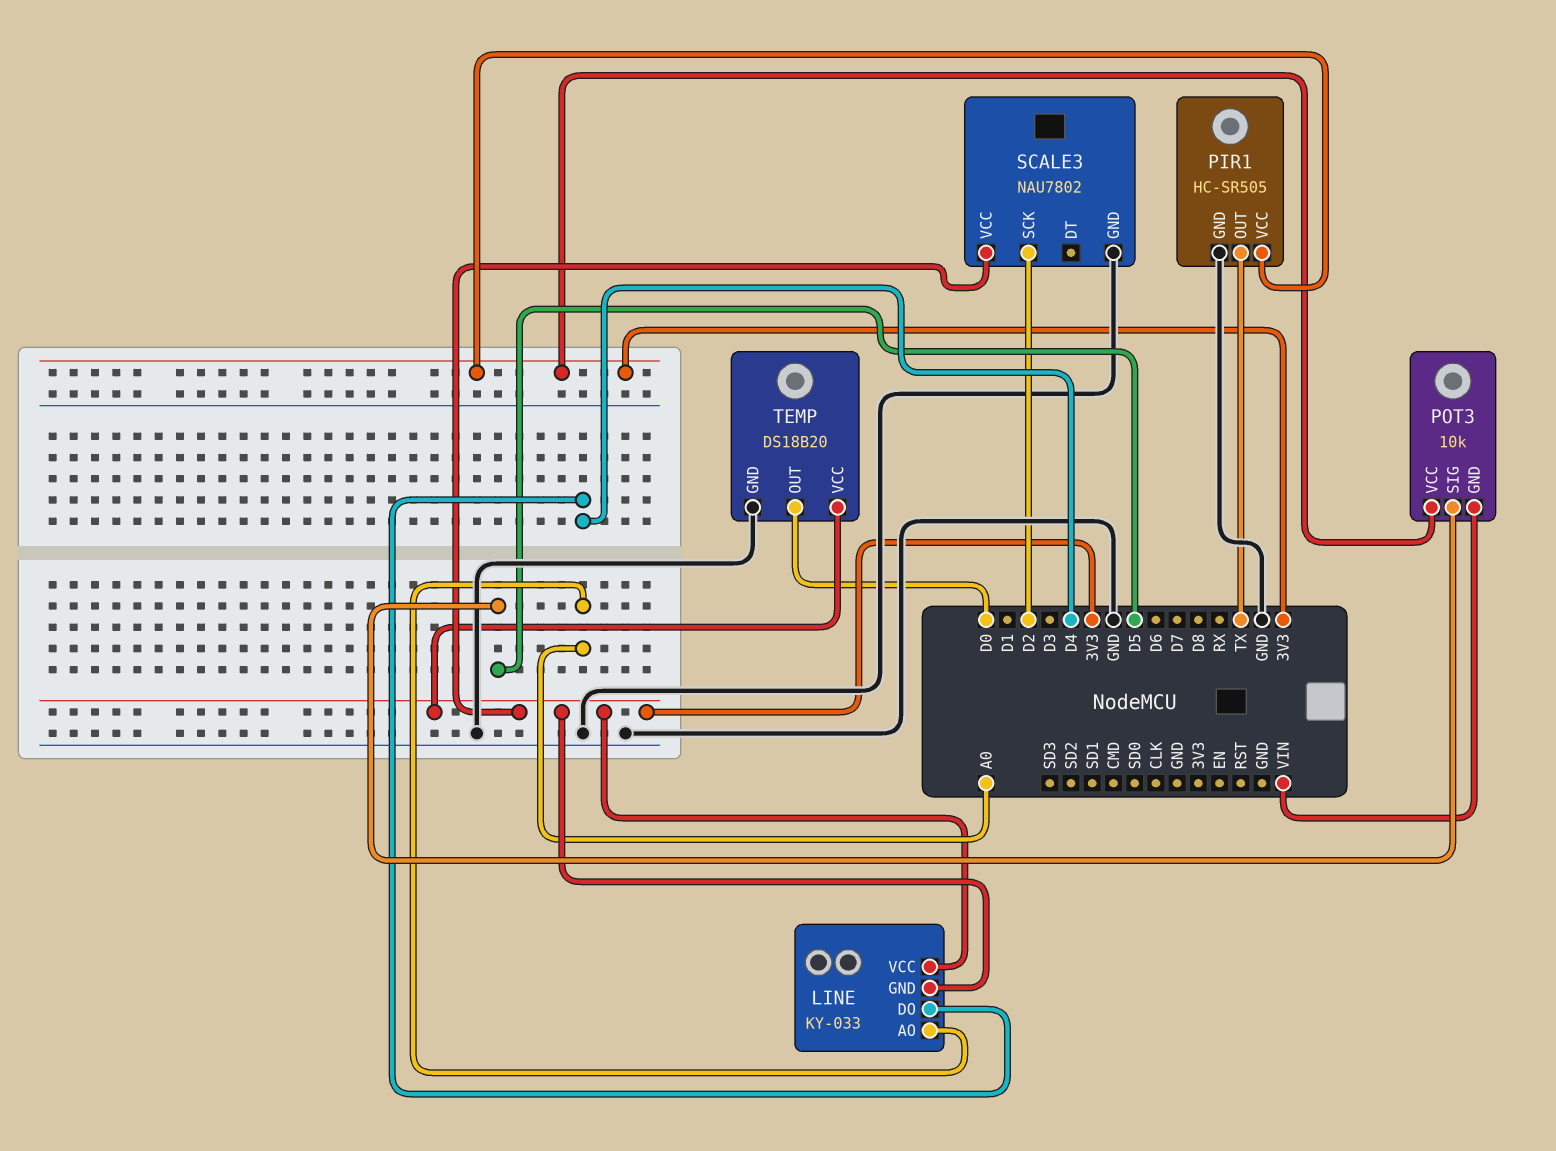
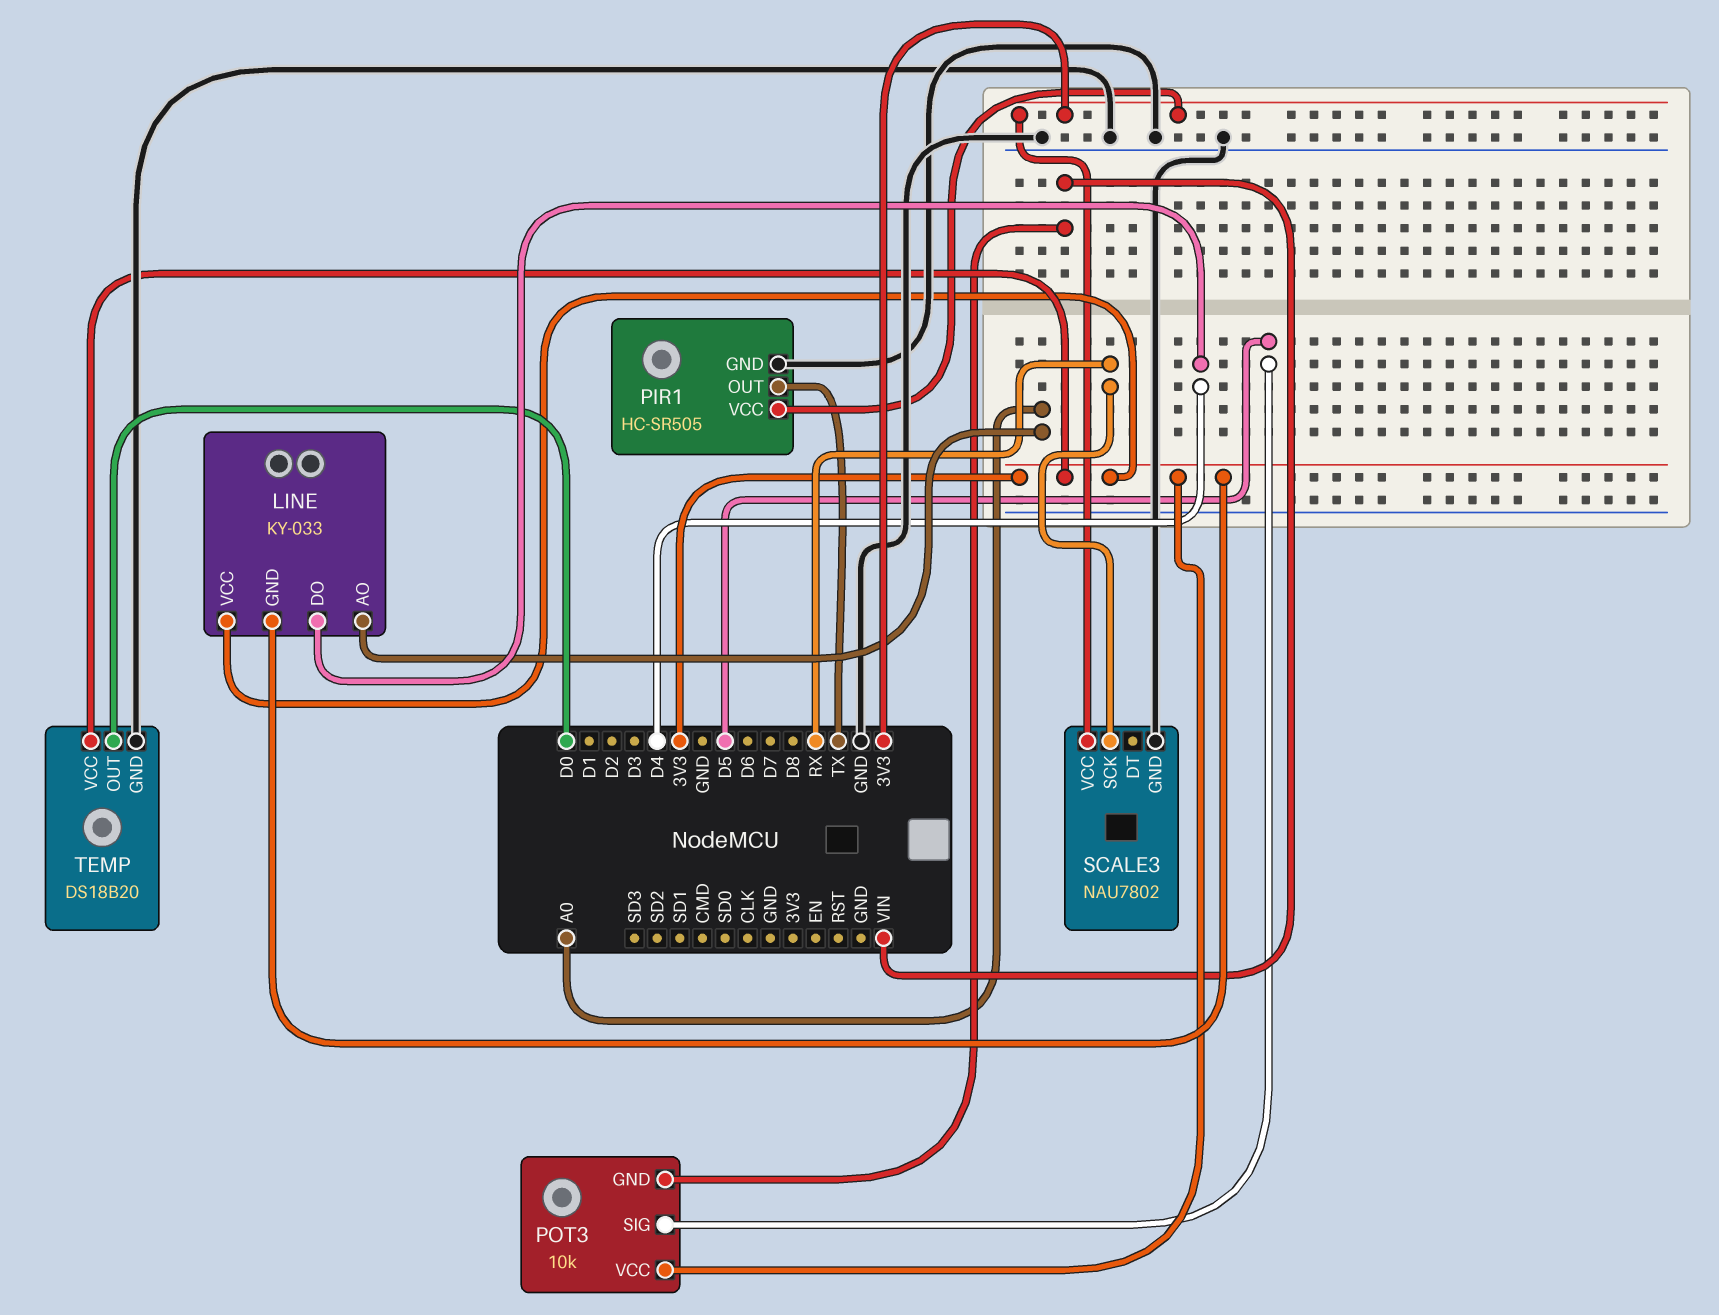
SCALE3 pin SCK: D2 -> RX

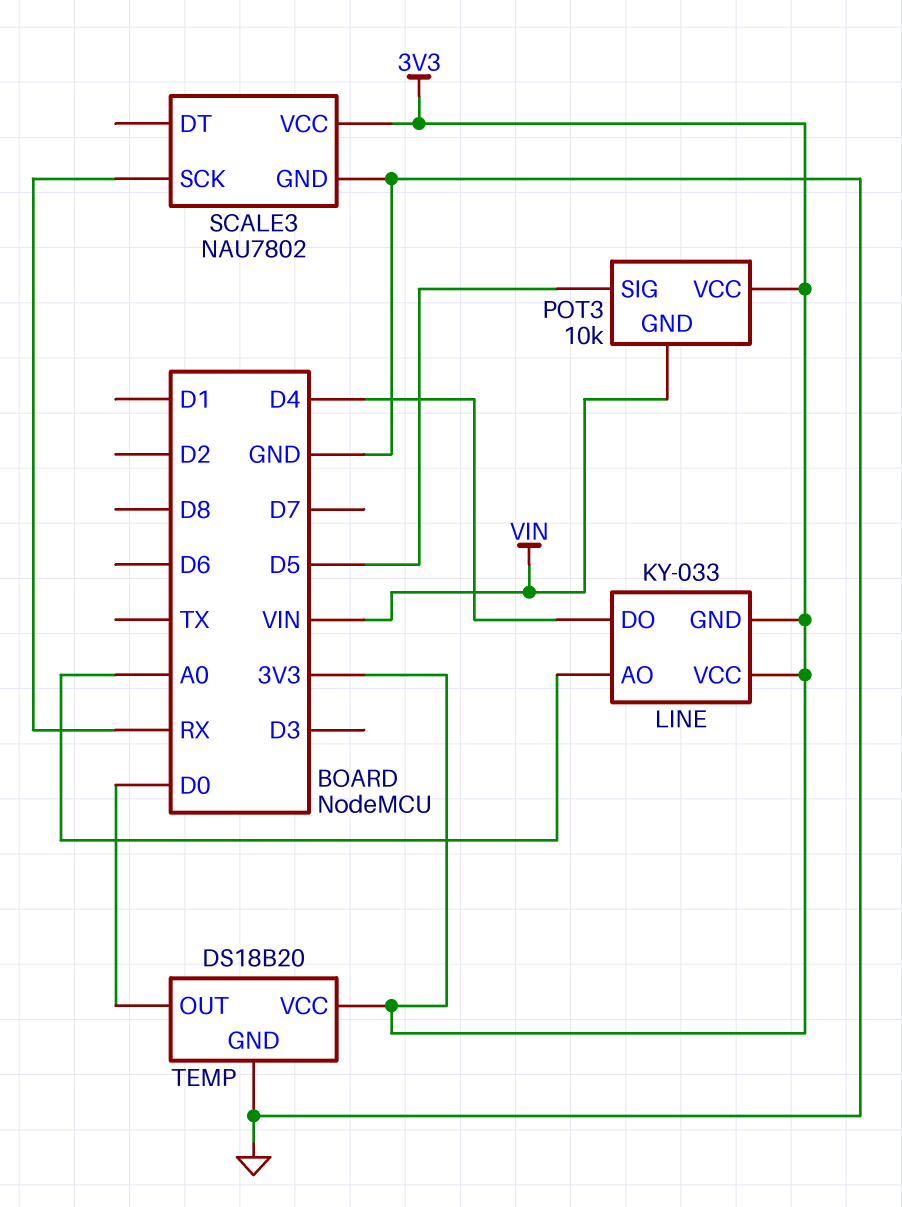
PIR1: HC-SR505 -> none
PIR1 pin GND: GND -> none
PIR1 pin OUT: TX -> none
PIR1 pin VCC: 3V3 -> none

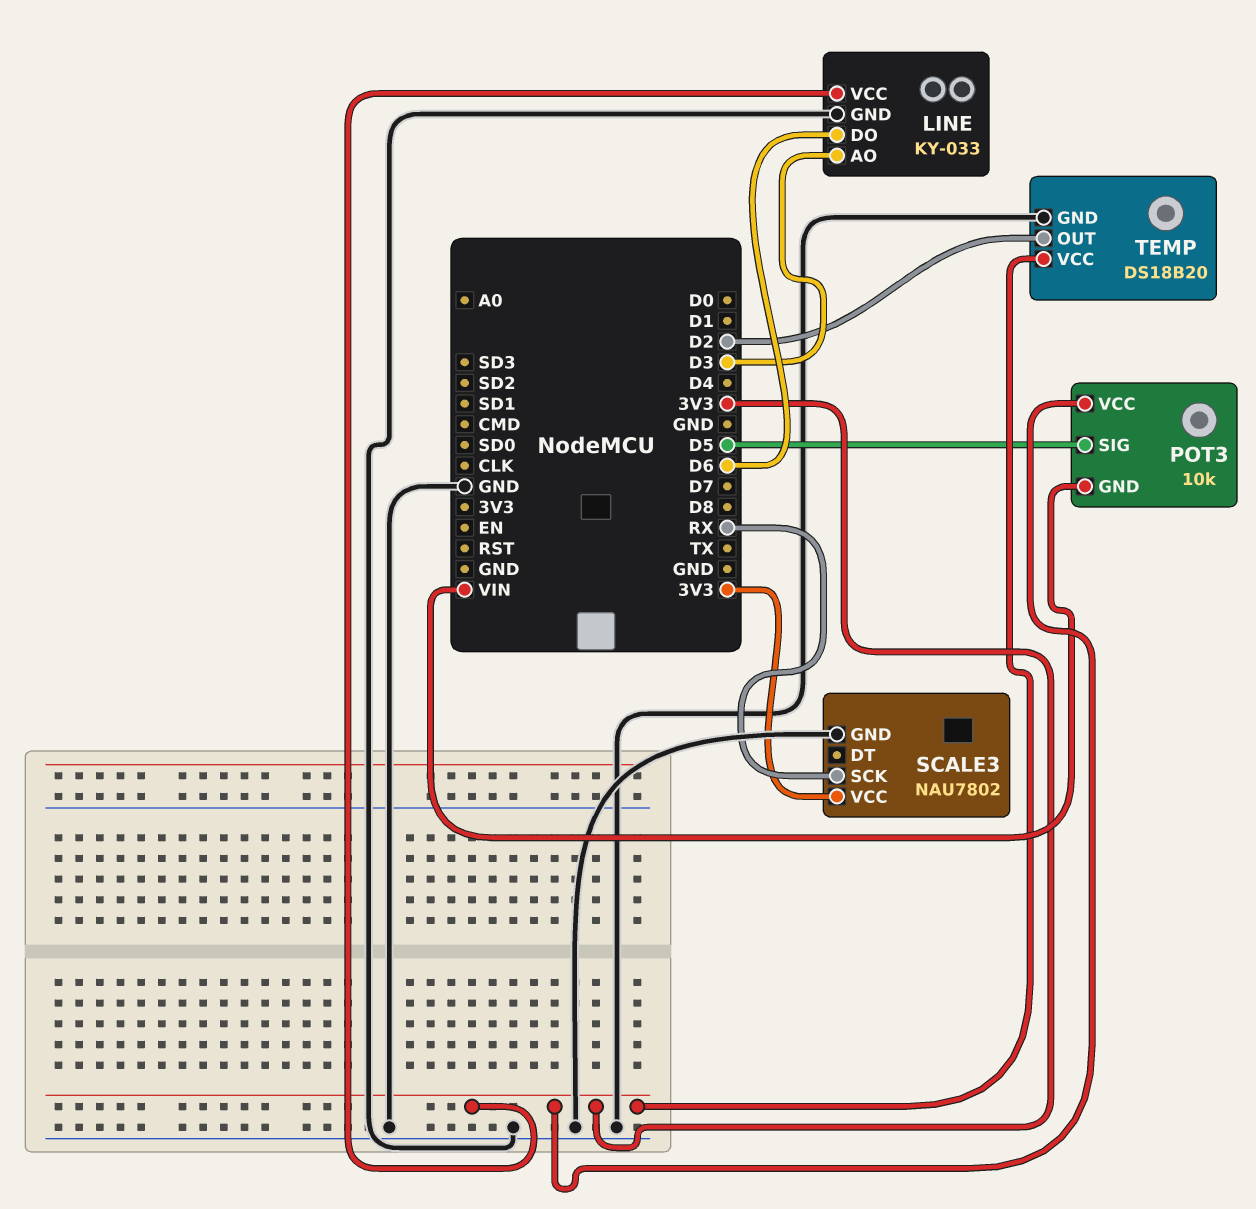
LINE pin AO: A0 -> D3
LINE pin DO: D4 -> D6
LINE pin GND: 3V3 -> GND
TEMP pin OUT: D0 -> D2

